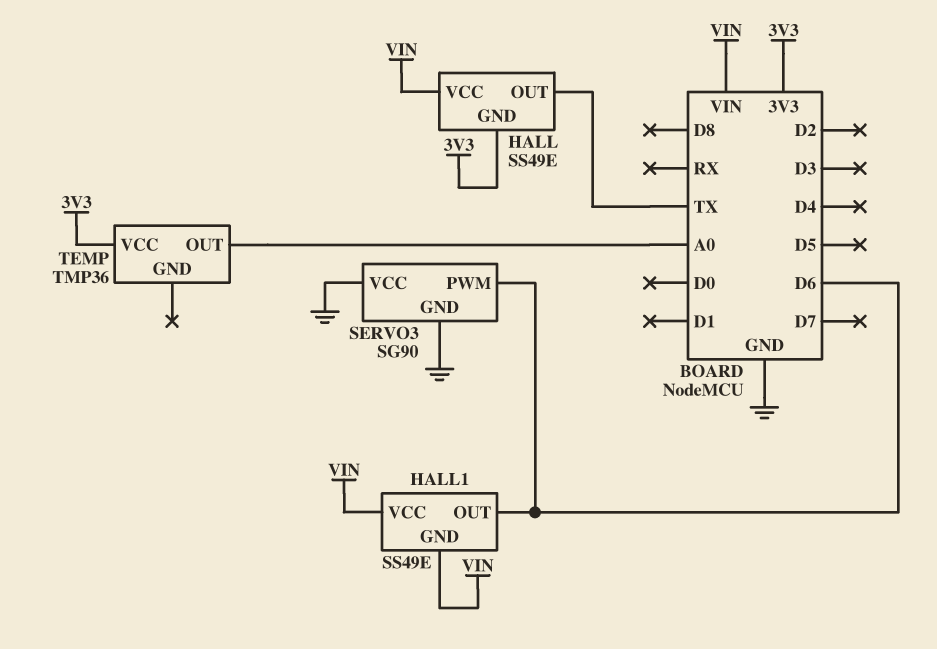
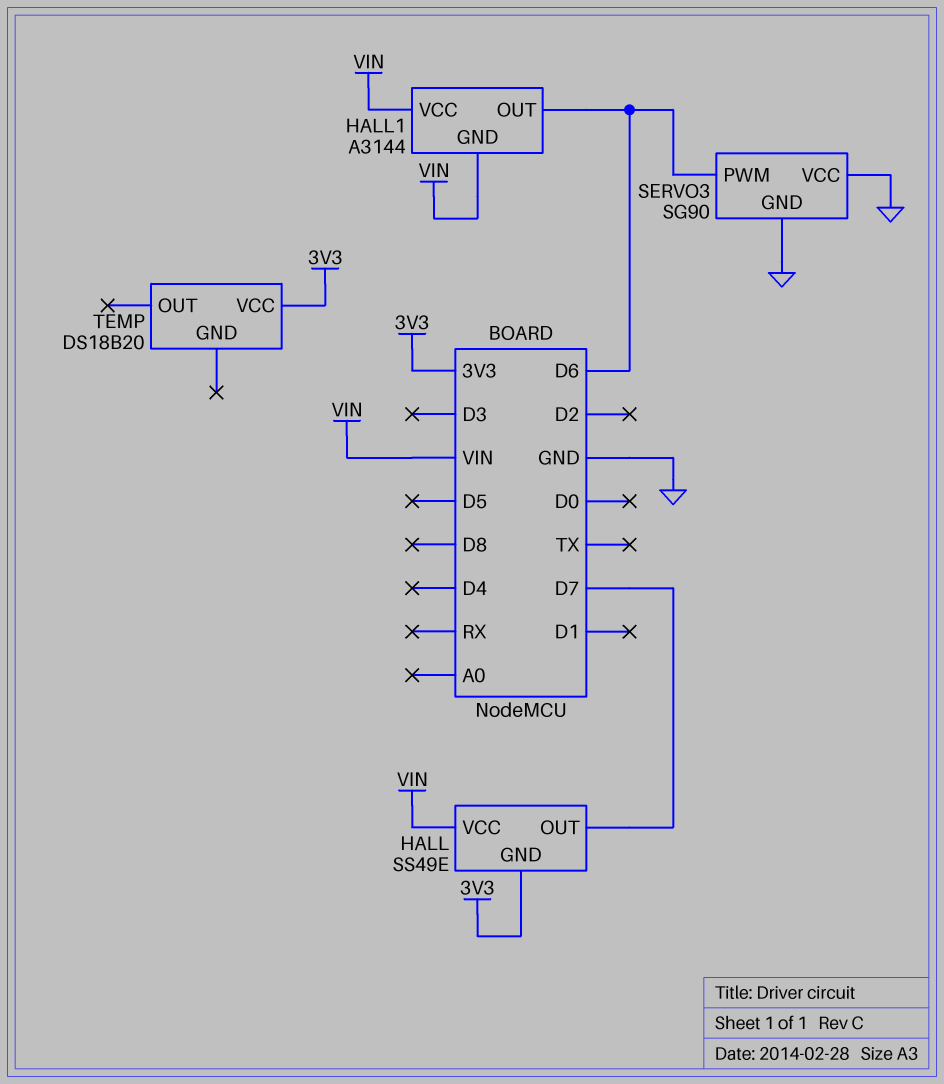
HALL pin OUT: TX -> D7
HALL1: SS49E -> A3144
TEMP: TMP36 -> DS18B20
TEMP pin OUT: A0 -> none

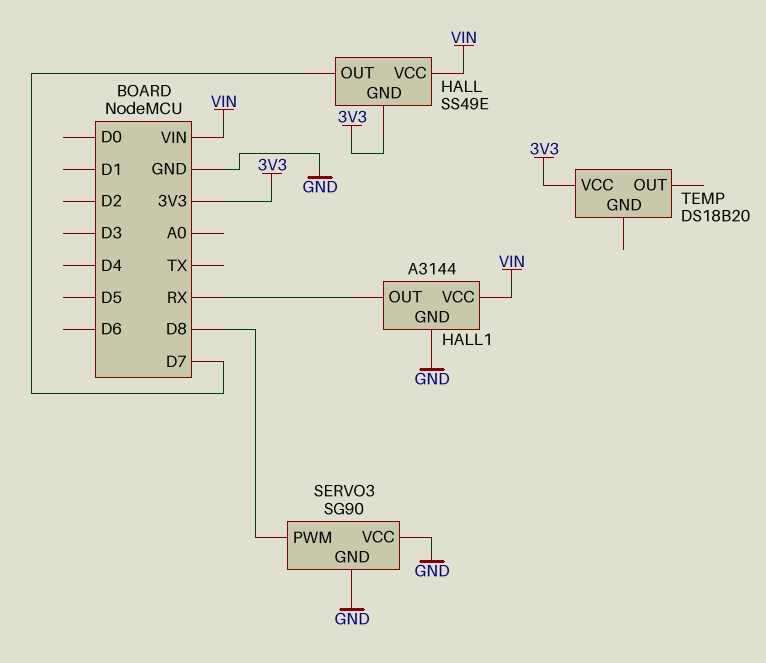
HALL1 pin GND: VIN -> GND
HALL1 pin OUT: D6 -> RX
SERVO3 pin PWM: D6 -> D8

